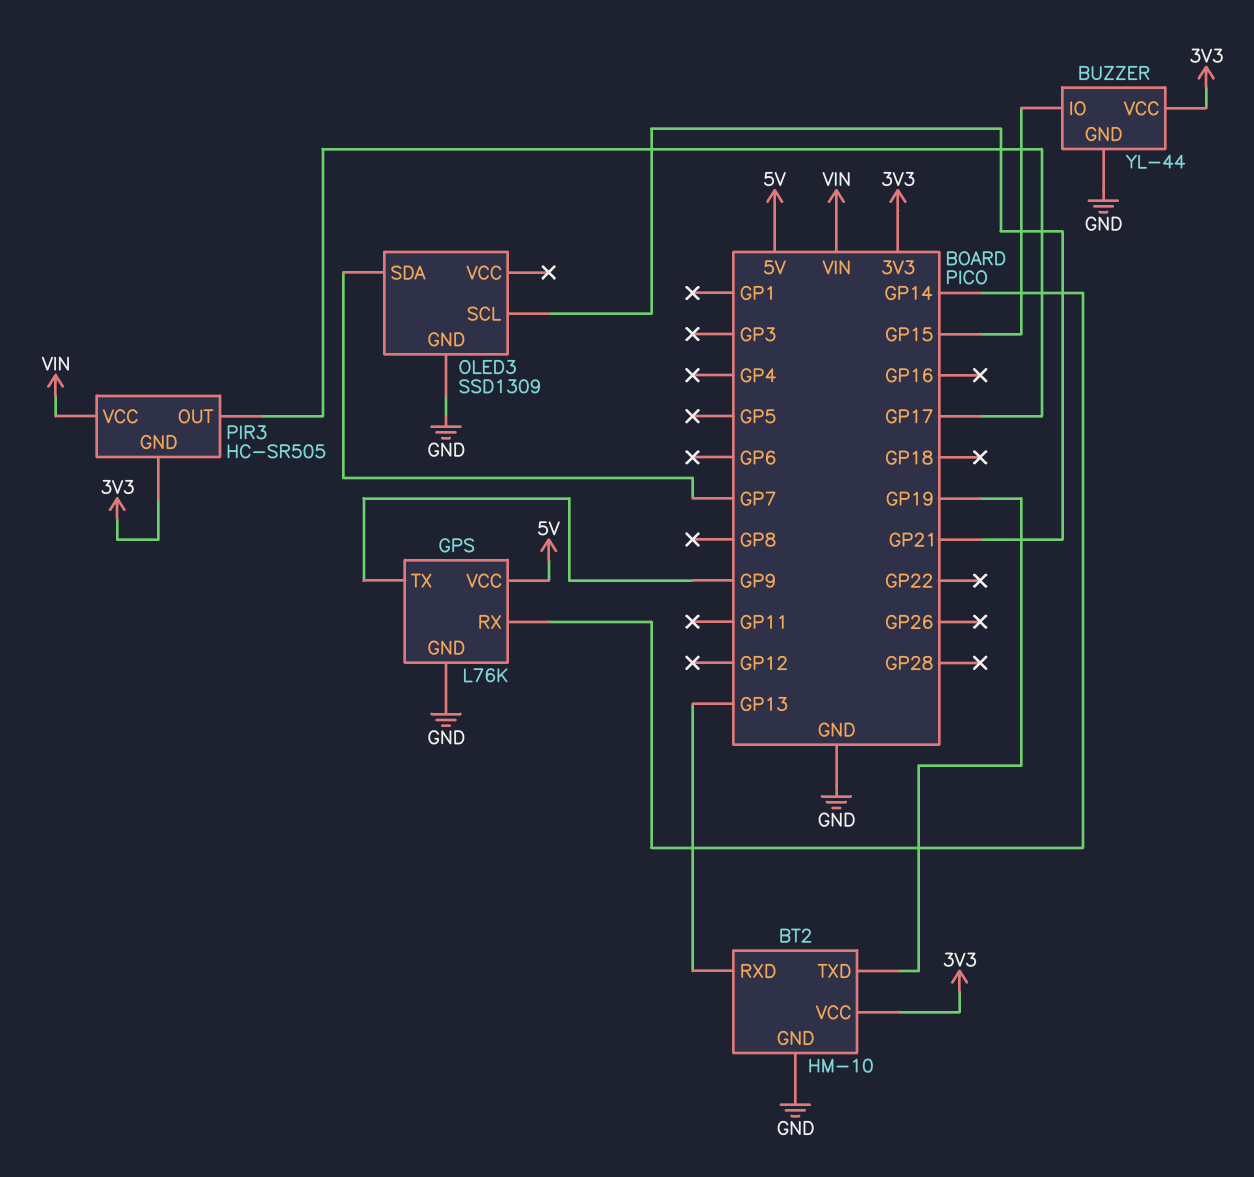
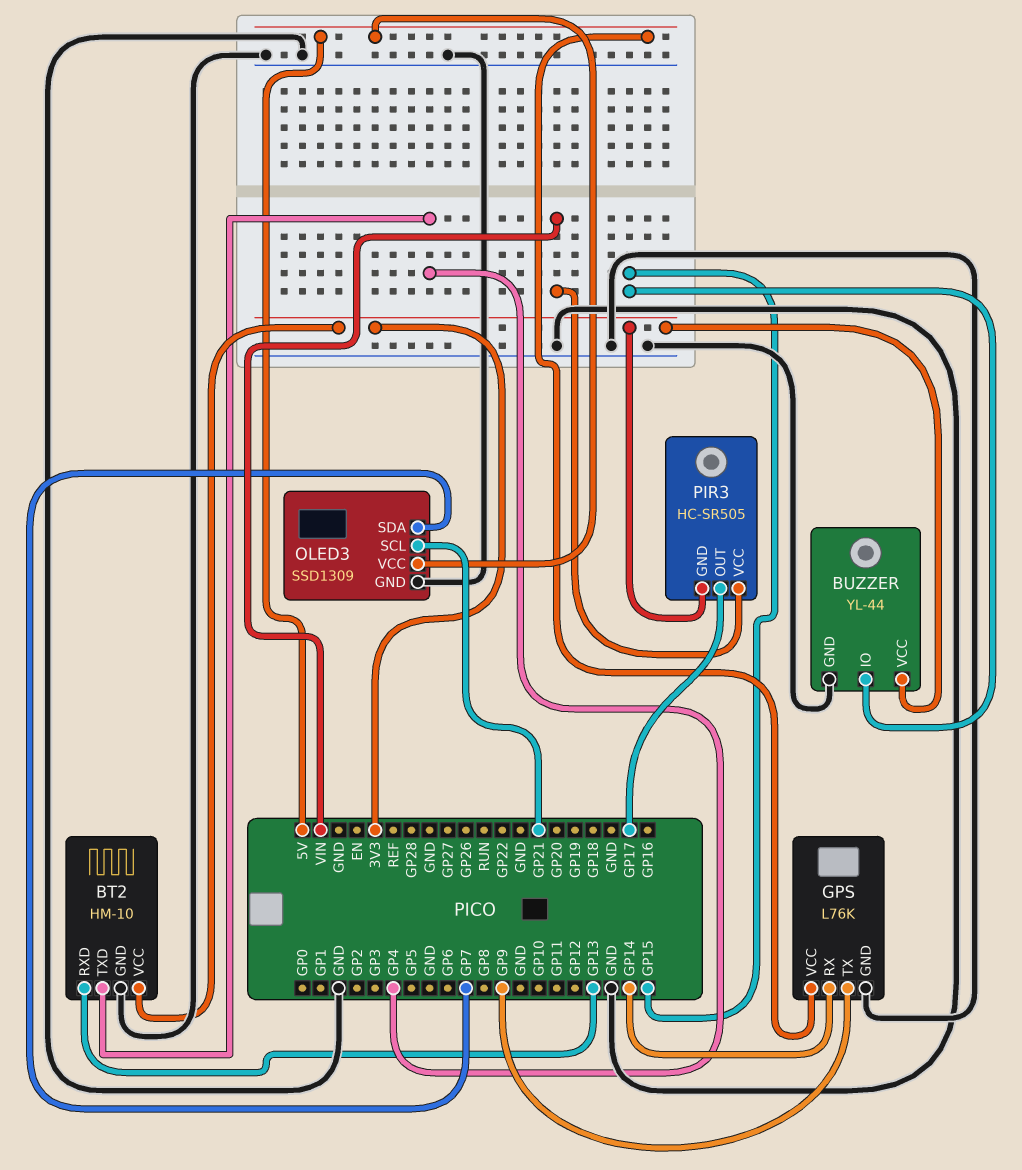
BT2 pin TXD: GP19 -> GP4
OLED3 pin VCC: none -> 5V

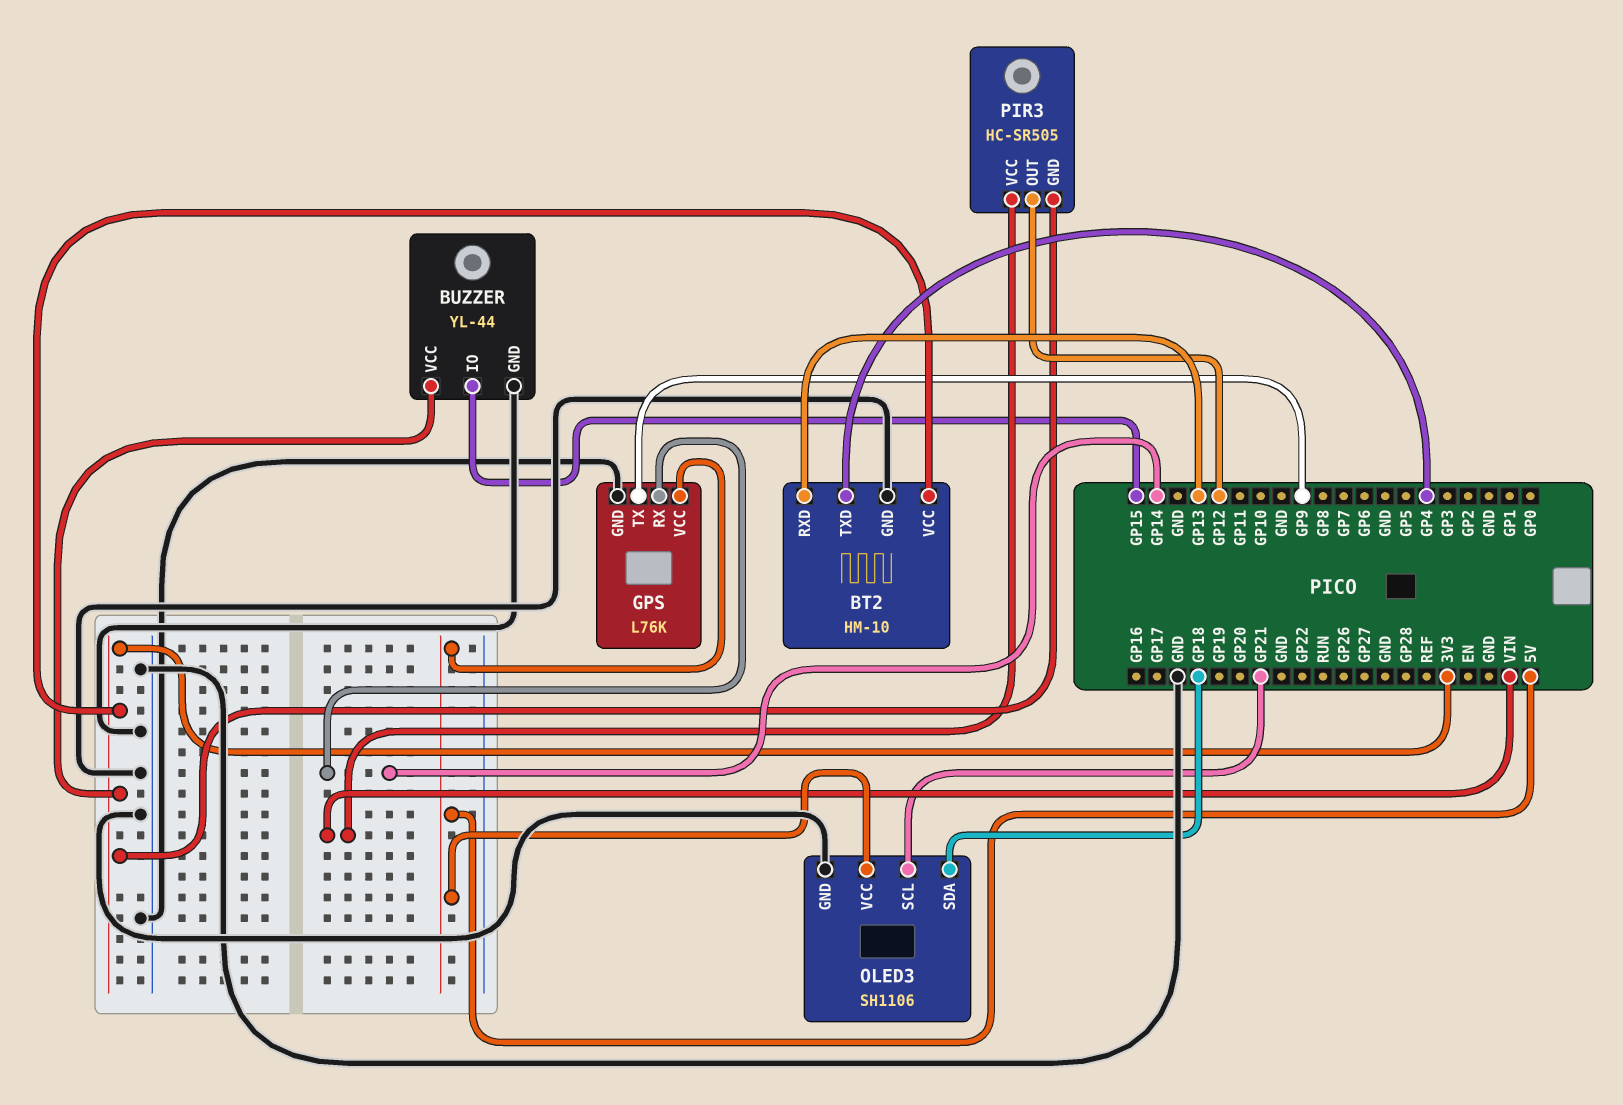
OLED3: SSD1309 -> SH1106
OLED3 pin SDA: GP7 -> GP18
PIR3 pin OUT: GP17 -> GP12

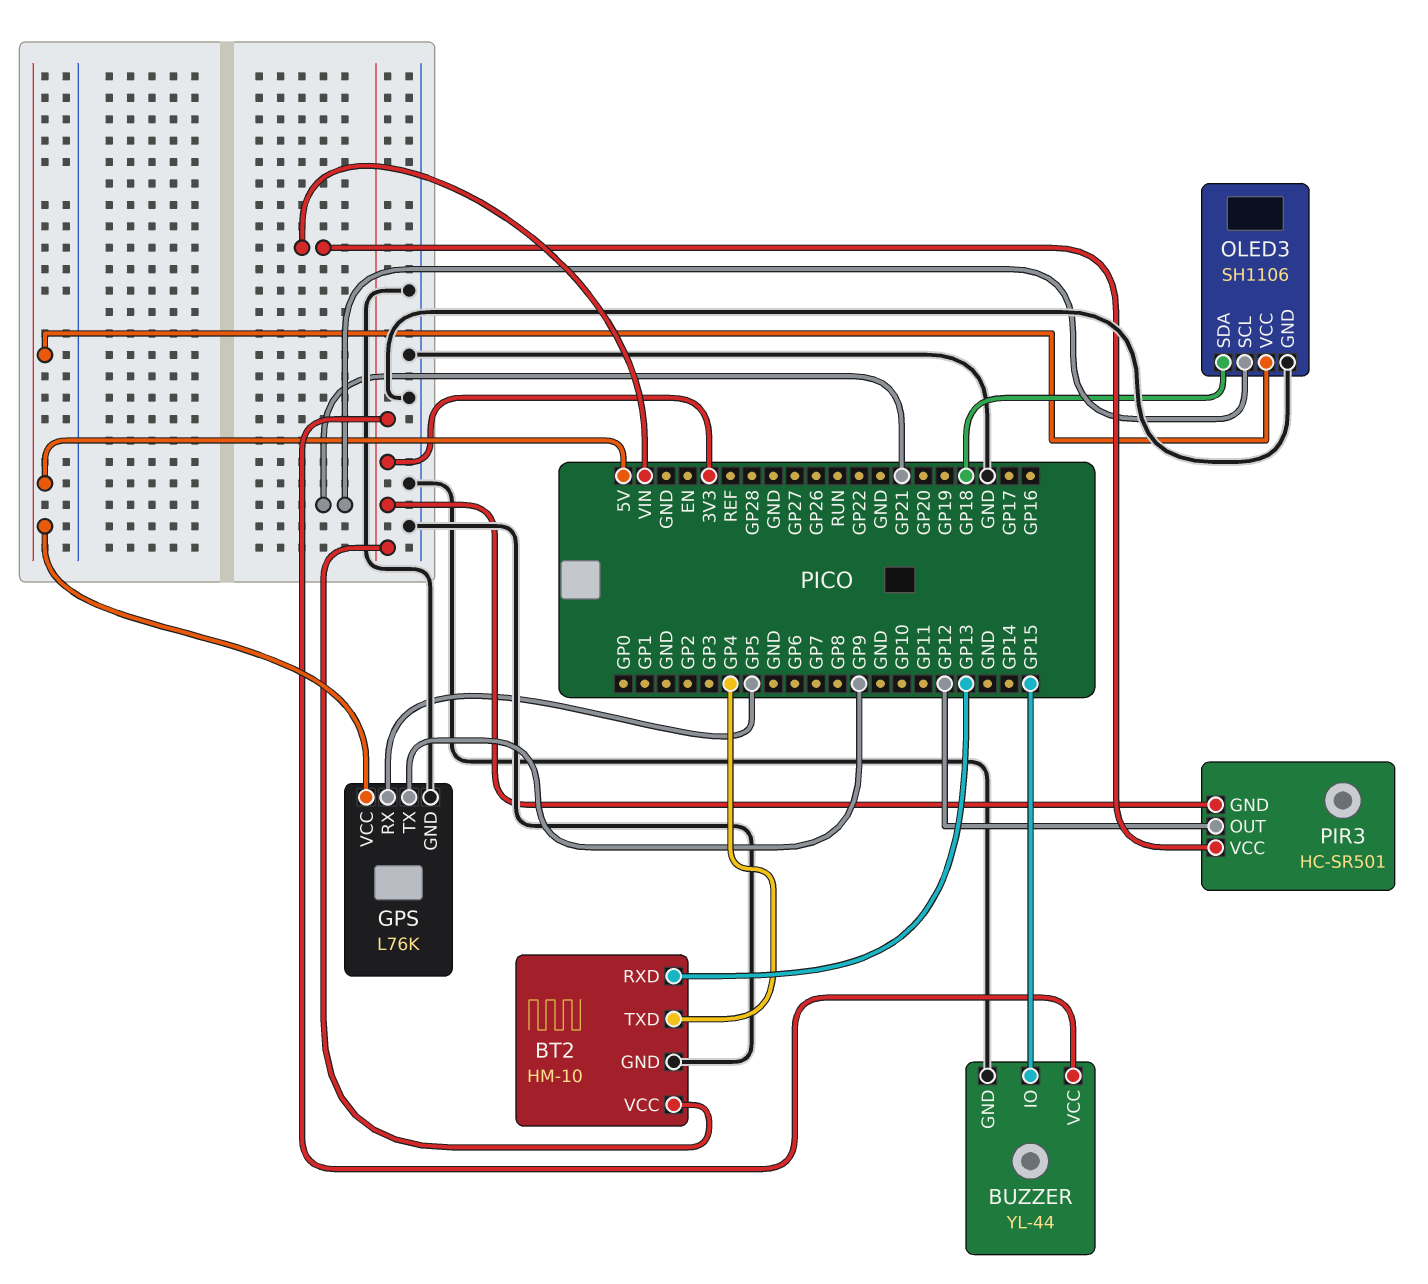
GPS pin RX: GP14 -> GP5
PIR3: HC-SR505 -> HC-SR501

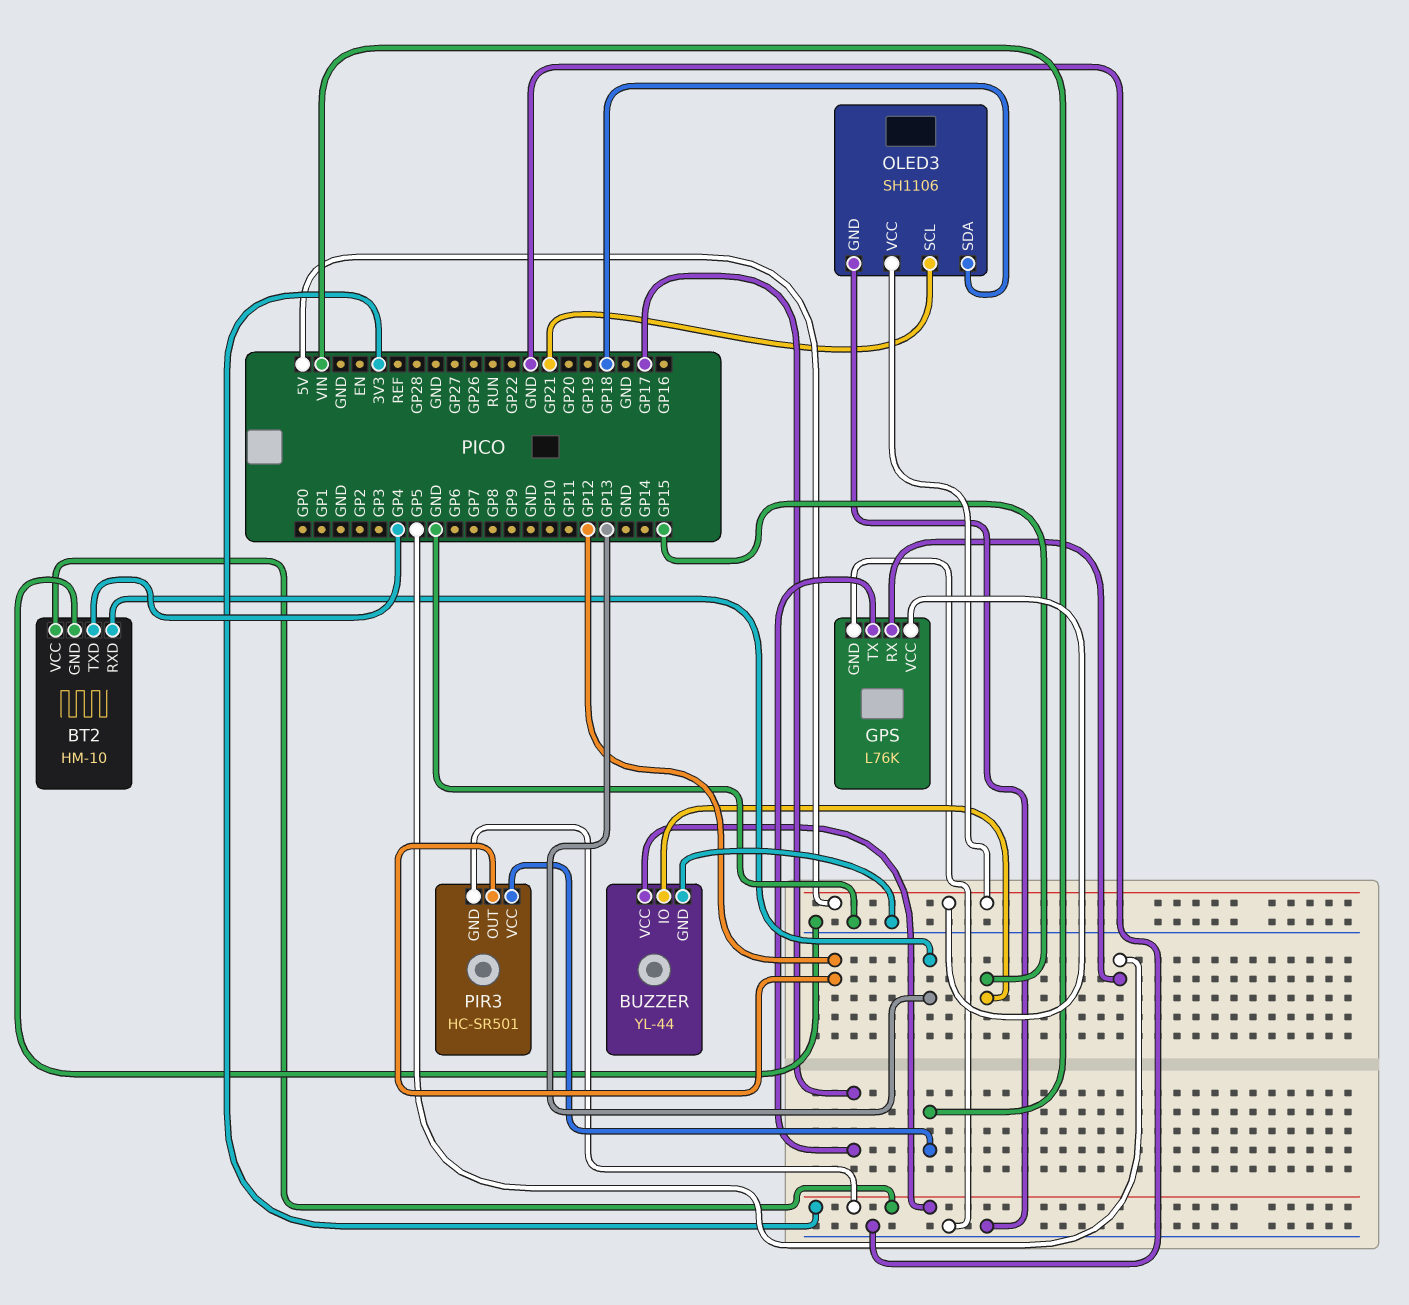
GPS pin TX: GP9 -> GP17

